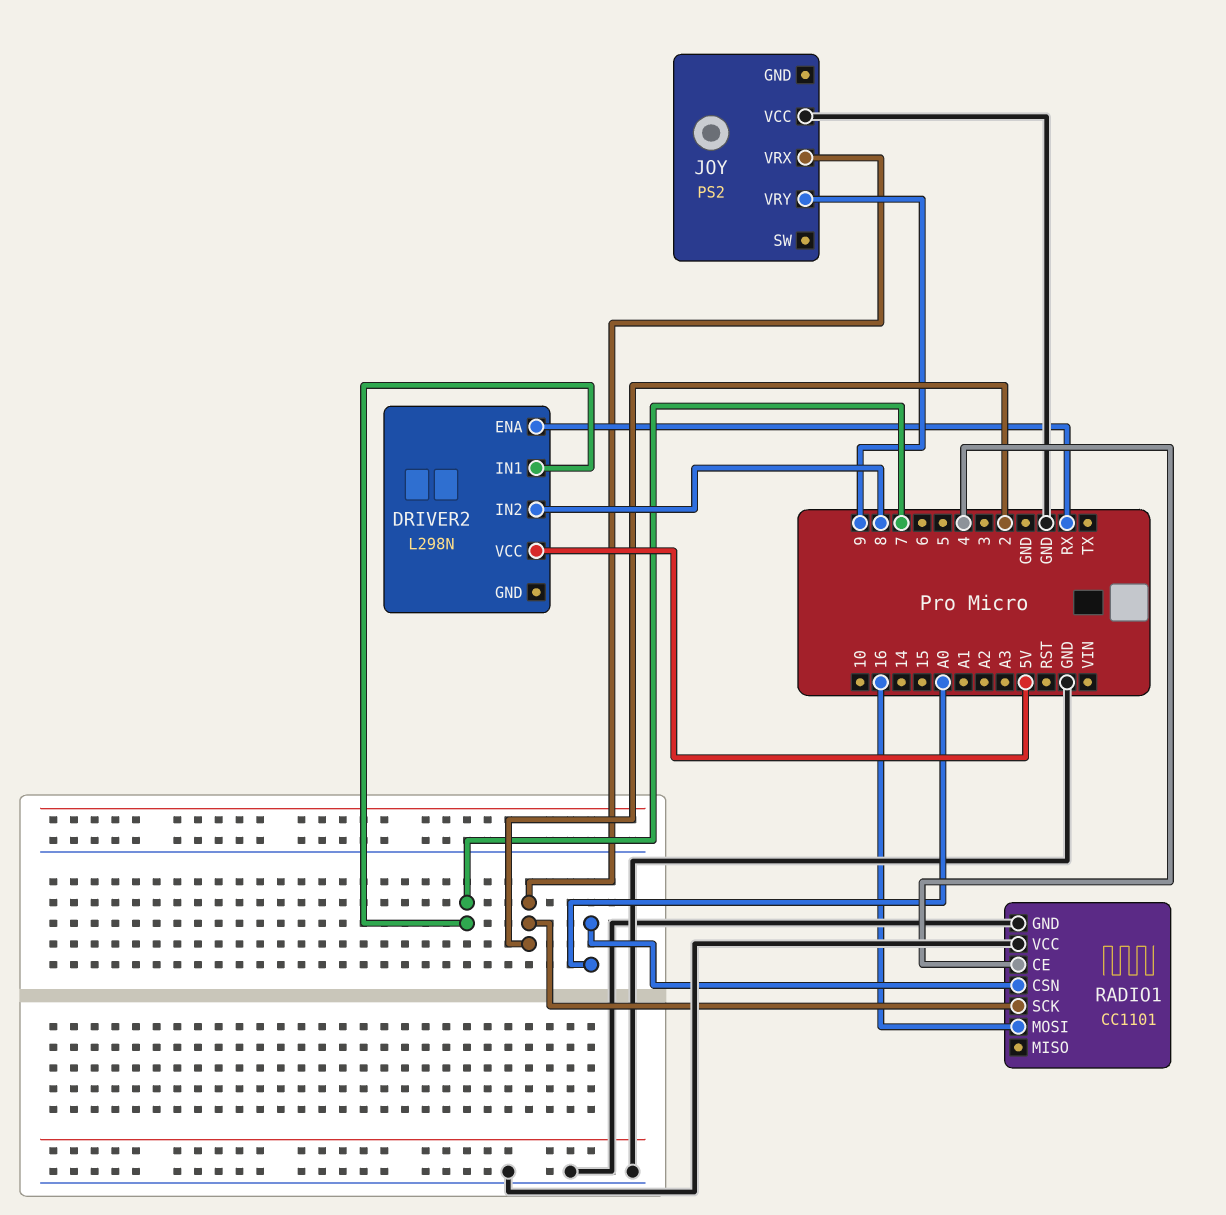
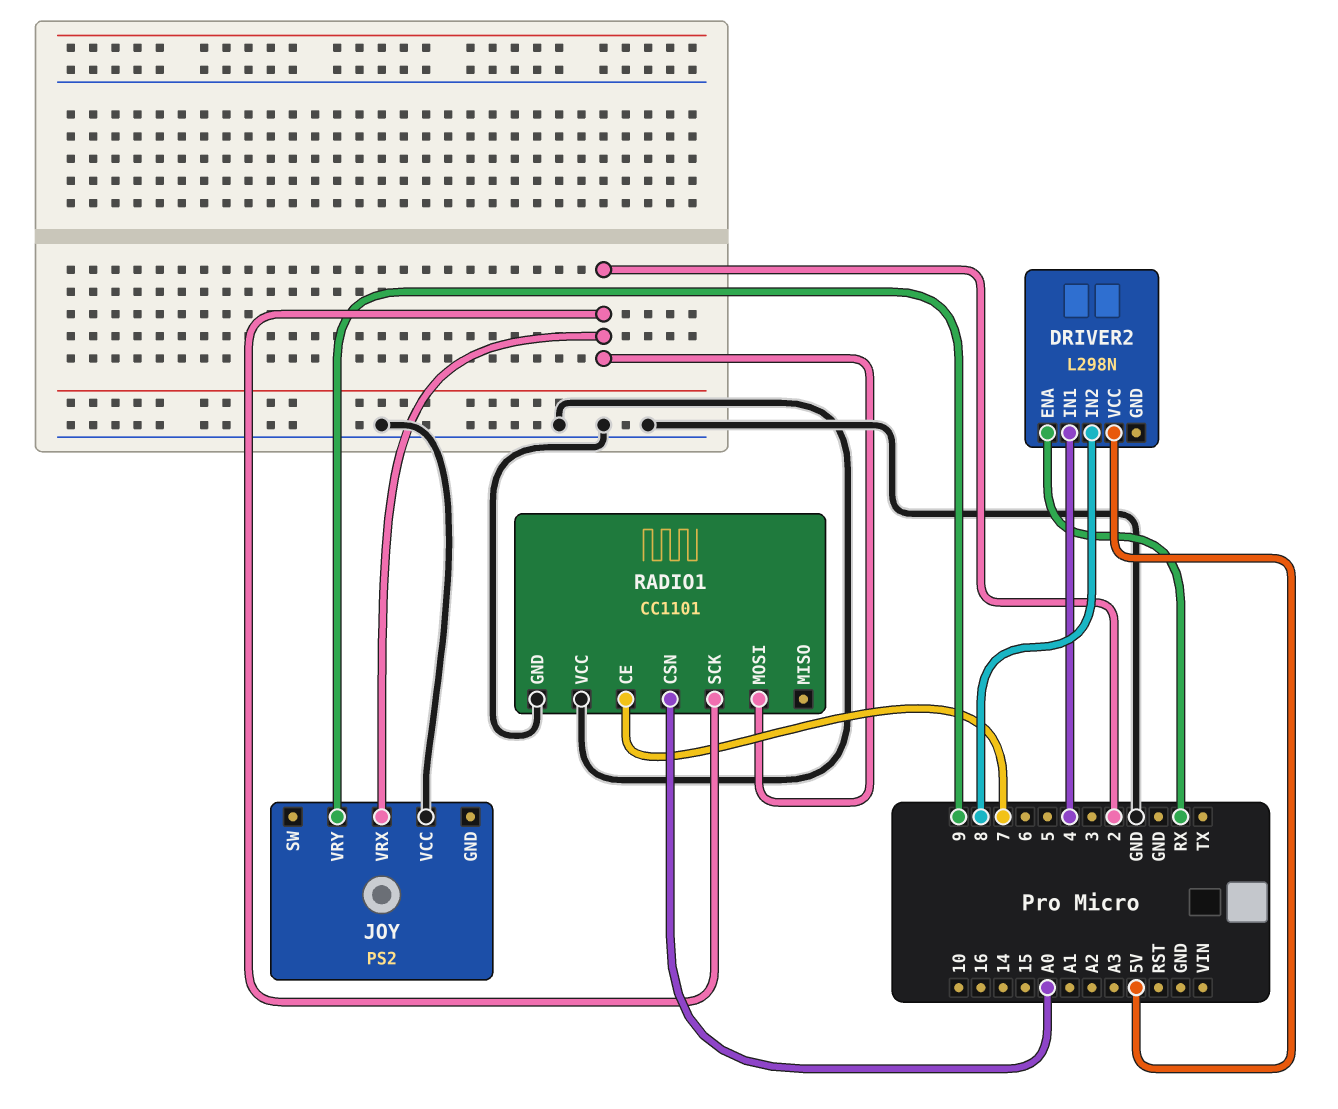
DRIVER2 pin IN1: 7 -> 4
RADIO1 pin CE: 4 -> 7
RADIO1 pin MOSI: 16 -> 2

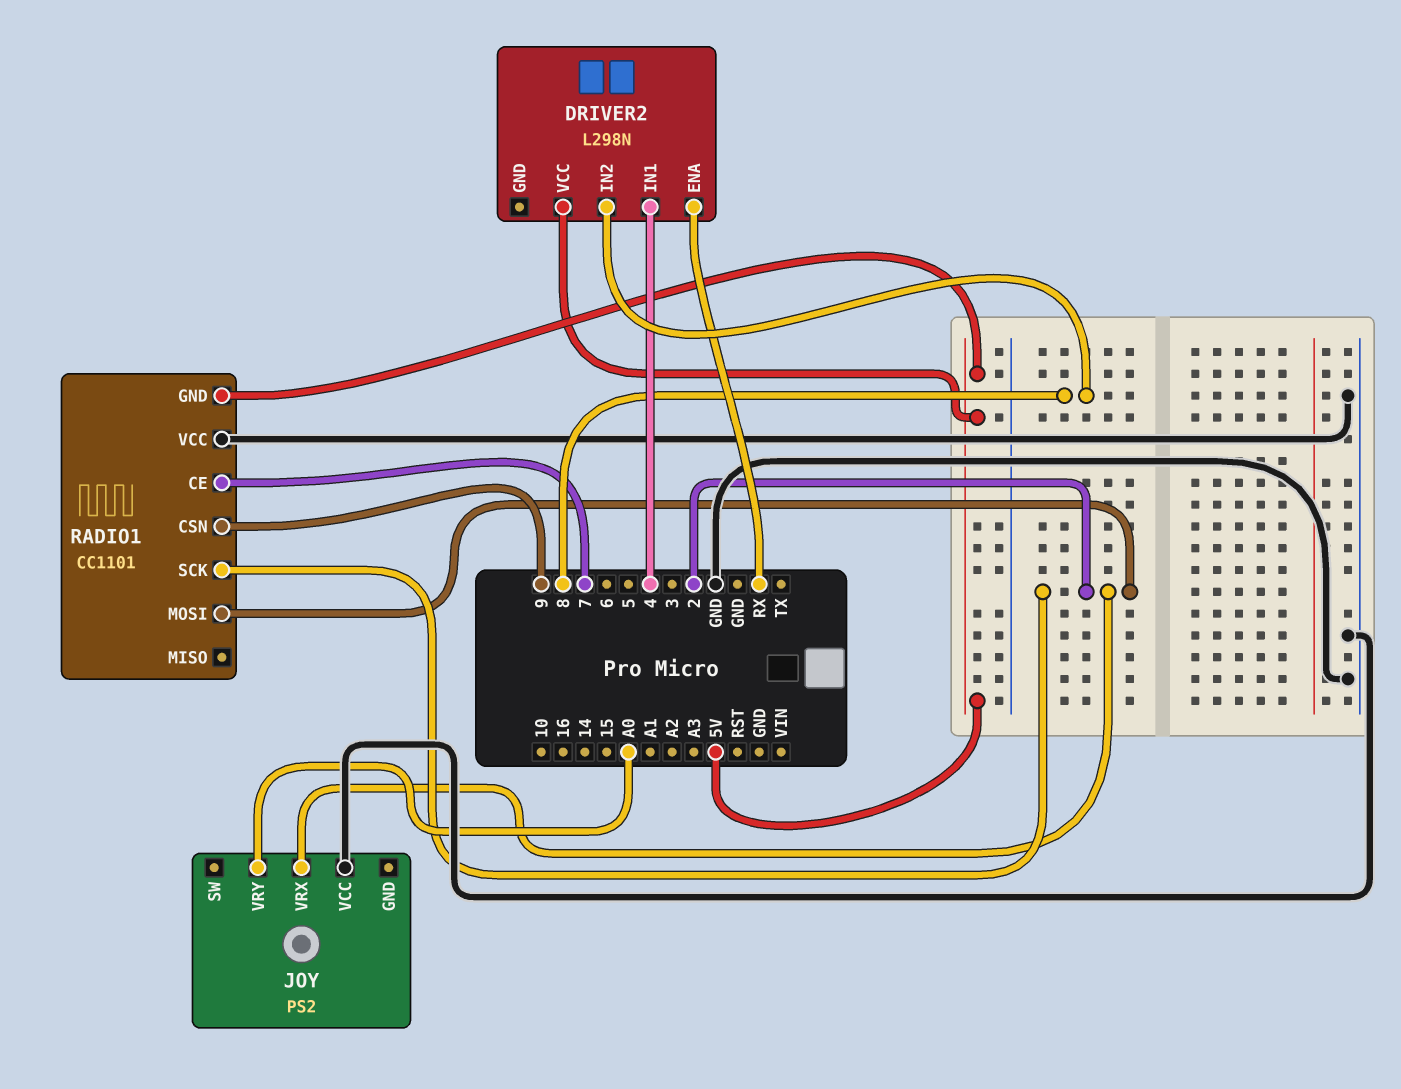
JOY pin VRY: 9 -> A0
RADIO1 pin CSN: A0 -> 9
RADIO1 pin GND: GND -> 5V

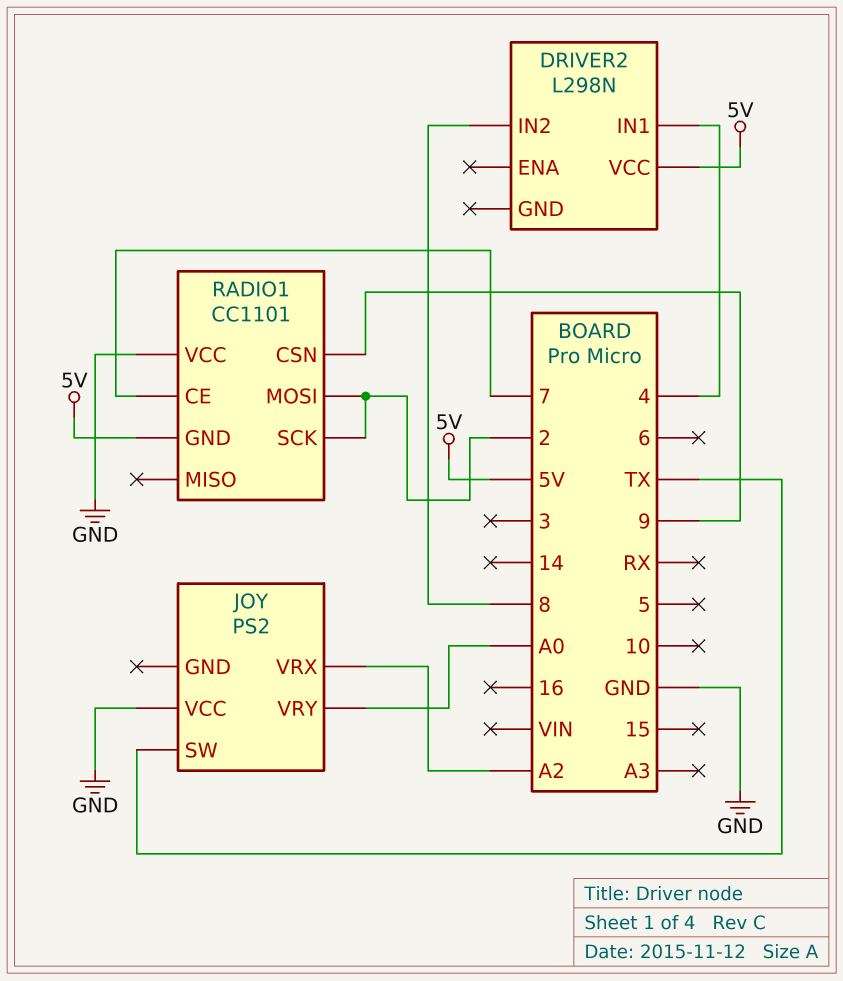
DRIVER2 pin ENA: RX -> none
JOY pin SW: none -> TX
JOY pin VRX: 2 -> A2

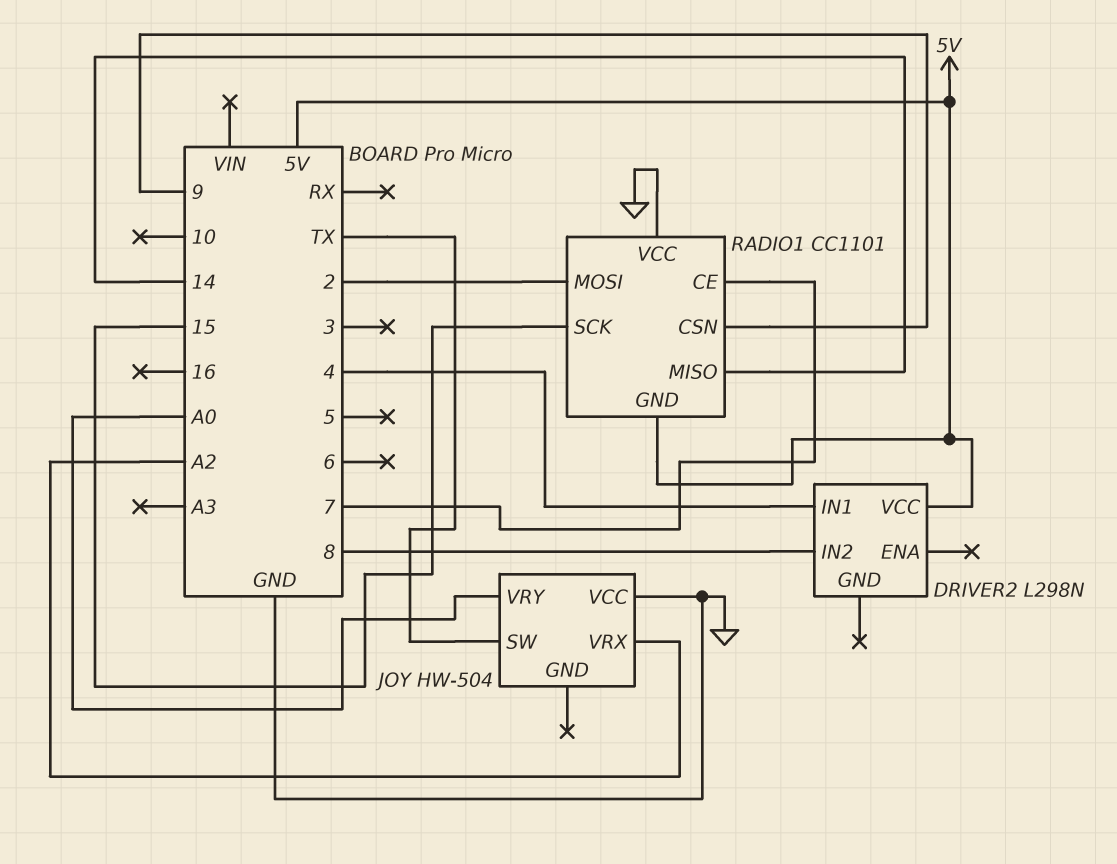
JOY: PS2 -> HW-504
RADIO1 pin MISO: none -> 14
RADIO1 pin SCK: 2 -> 15

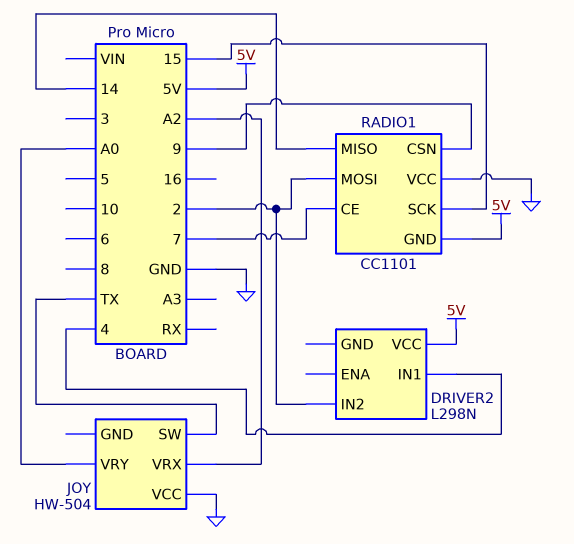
DRIVER2 pin IN2: 8 -> 2

